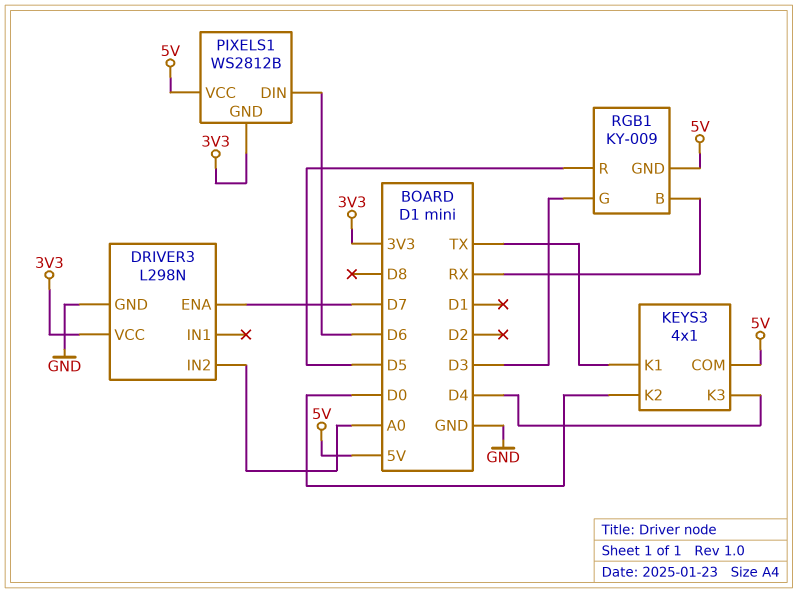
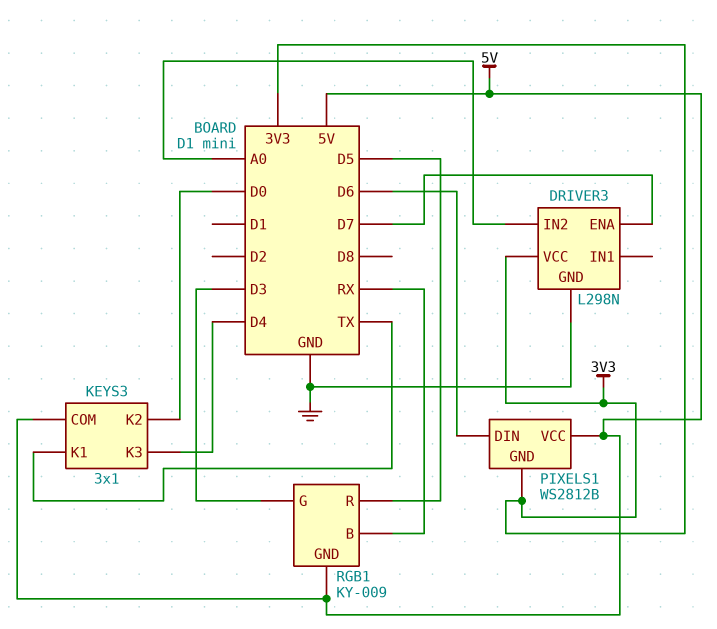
KEYS3: 4x1 -> 3x1

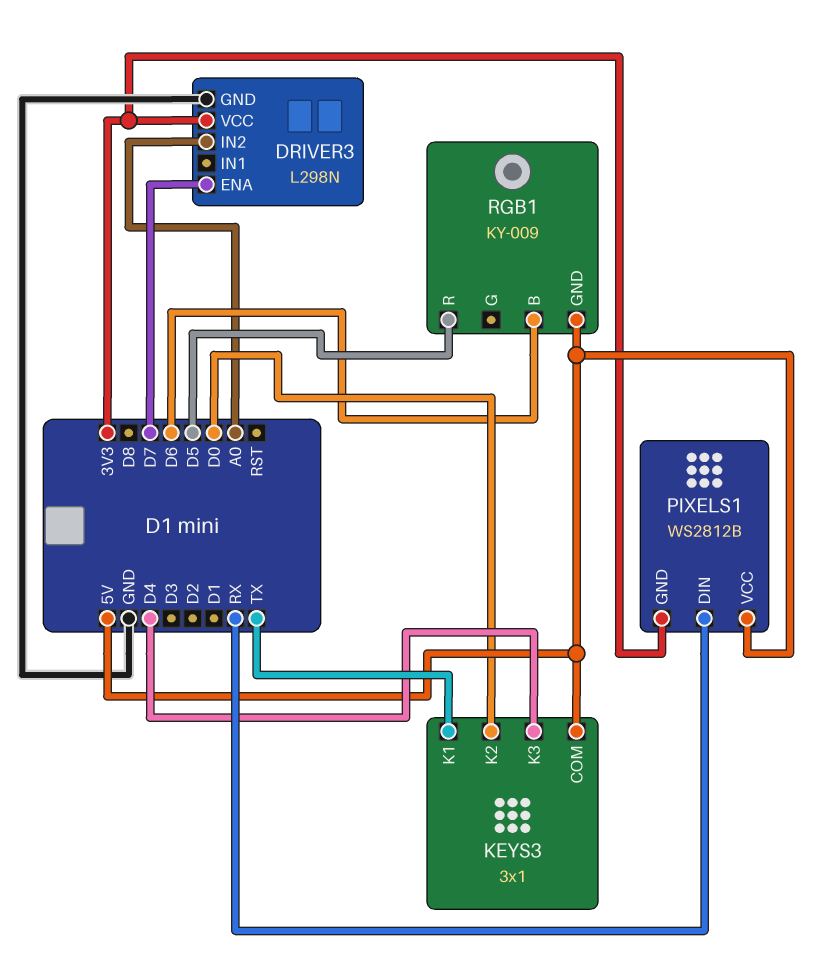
PIXELS1 pin DIN: D6 -> RX
RGB1 pin B: RX -> D6
RGB1 pin G: D3 -> none

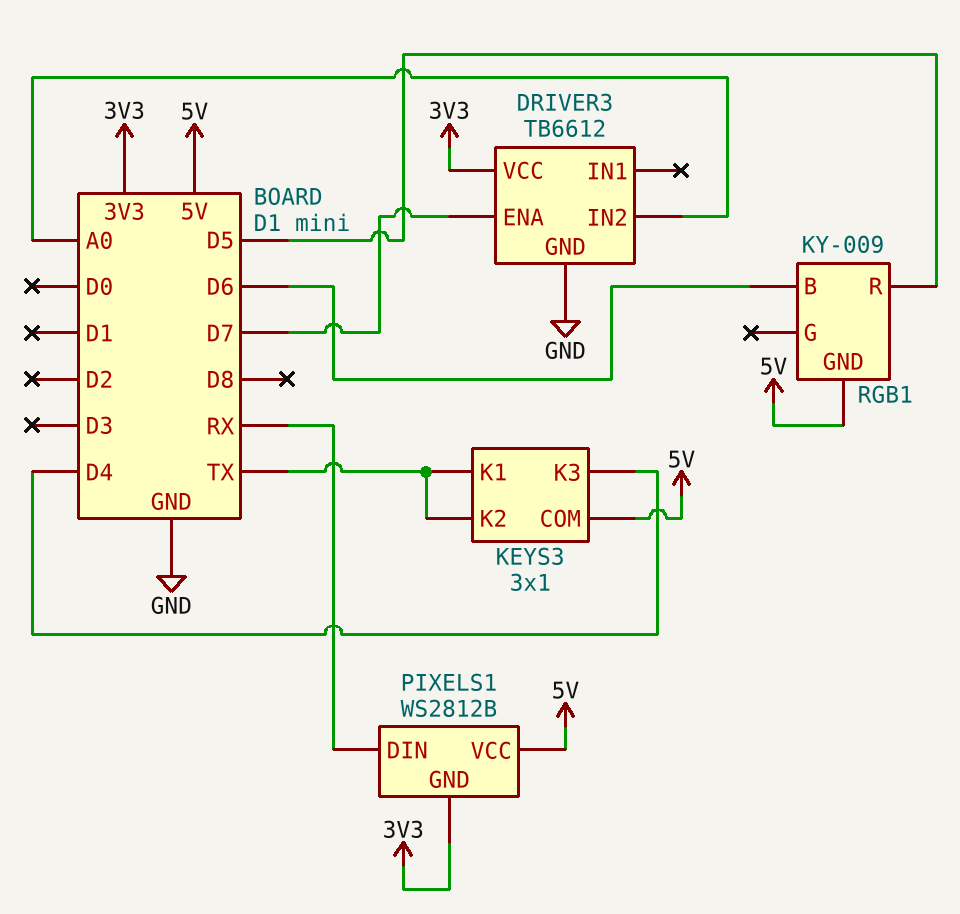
DRIVER3: L298N -> TB6612
KEYS3 pin K2: D0 -> TX

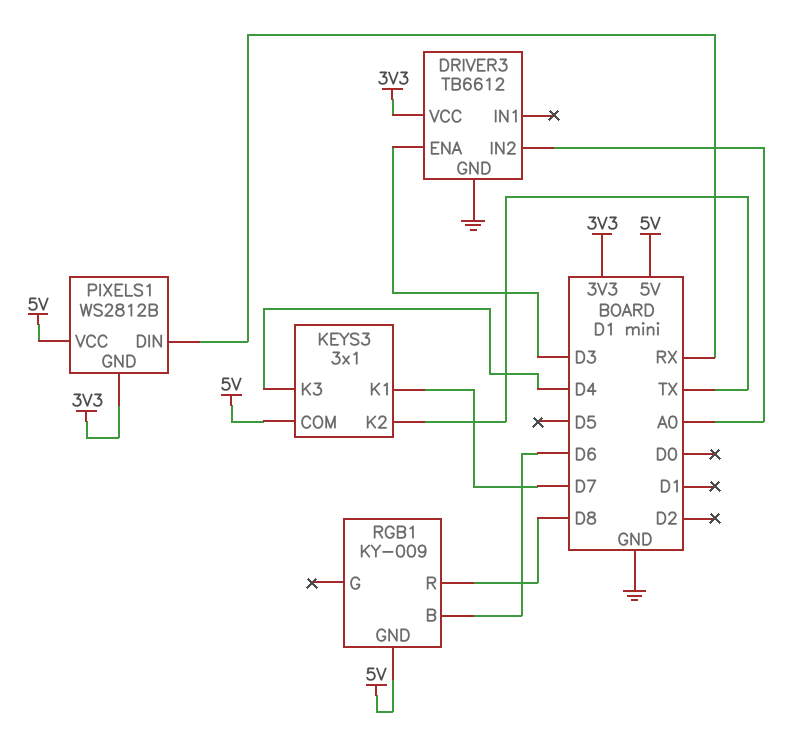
DRIVER3 pin ENA: D7 -> D3
KEYS3 pin K1: TX -> D7
RGB1 pin R: D5 -> D8

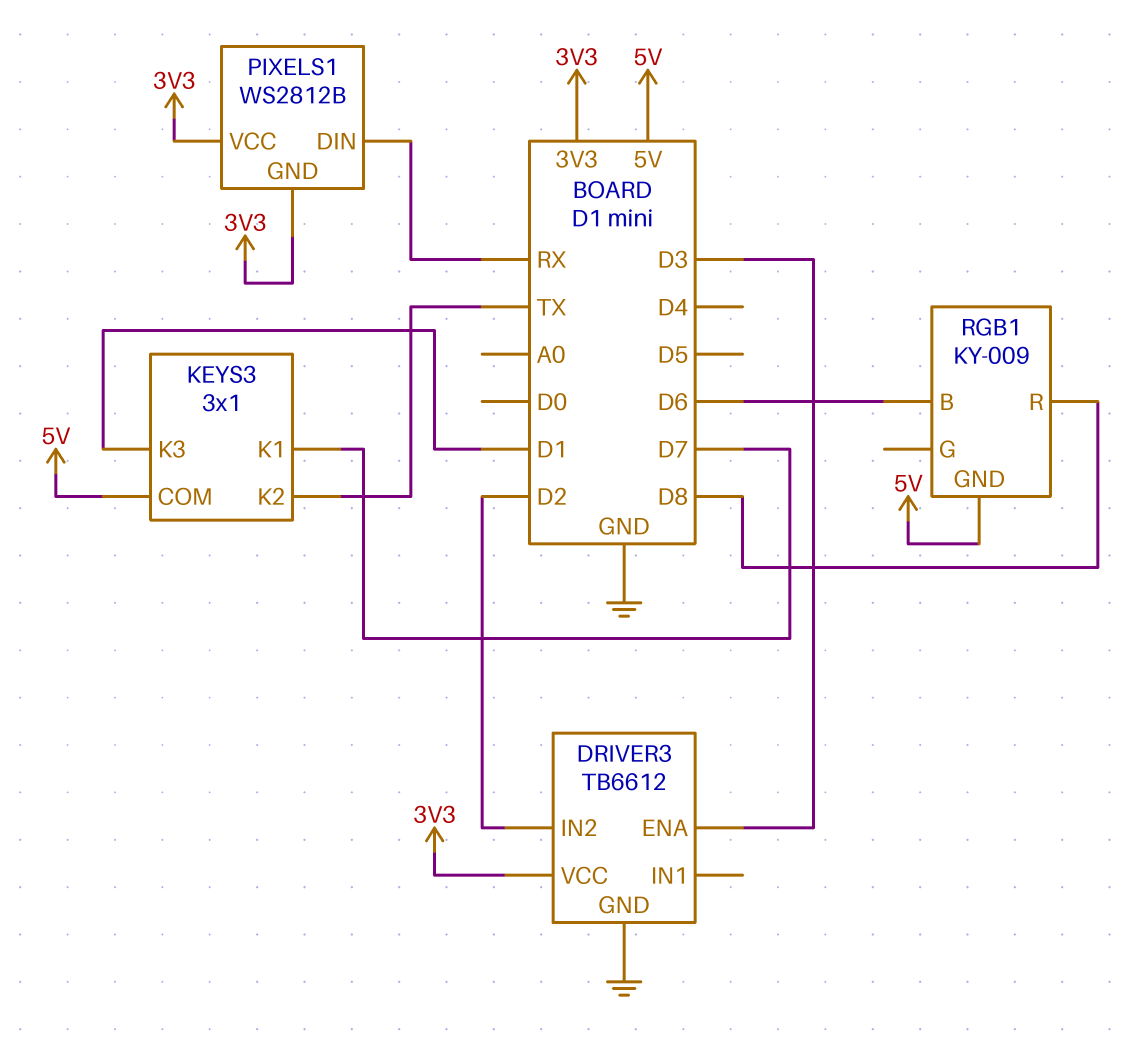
DRIVER3 pin IN2: A0 -> D2
KEYS3 pin K3: D4 -> D1
PIXELS1 pin VCC: 5V -> 3V3

